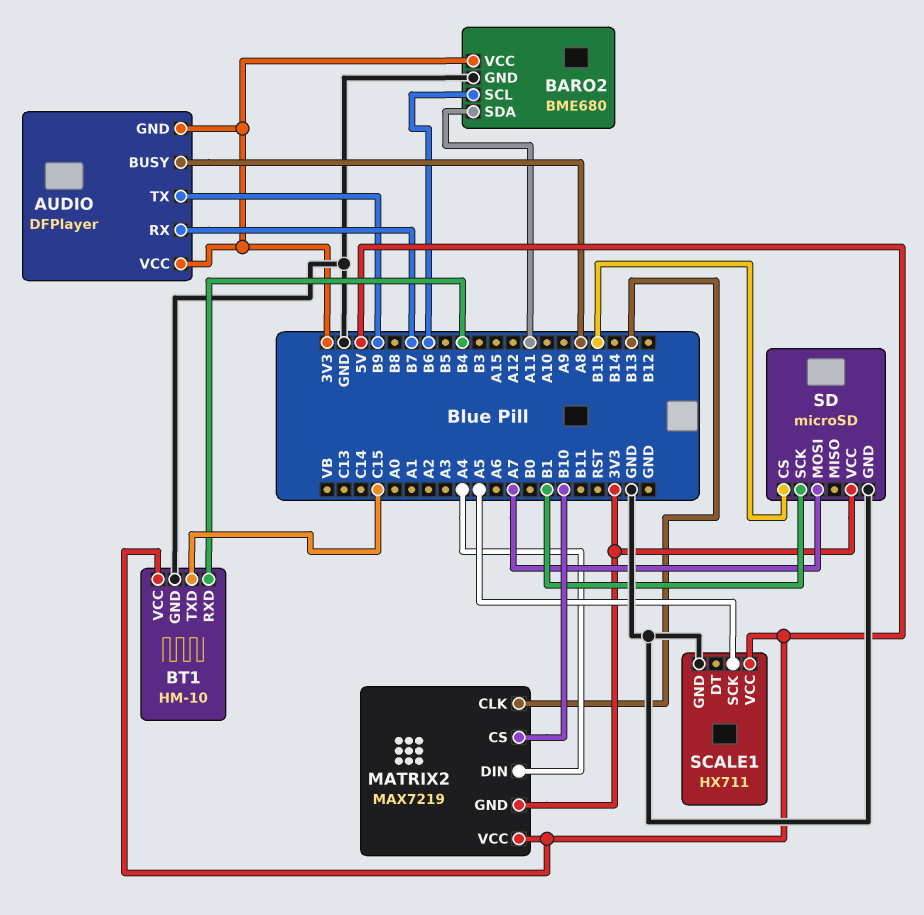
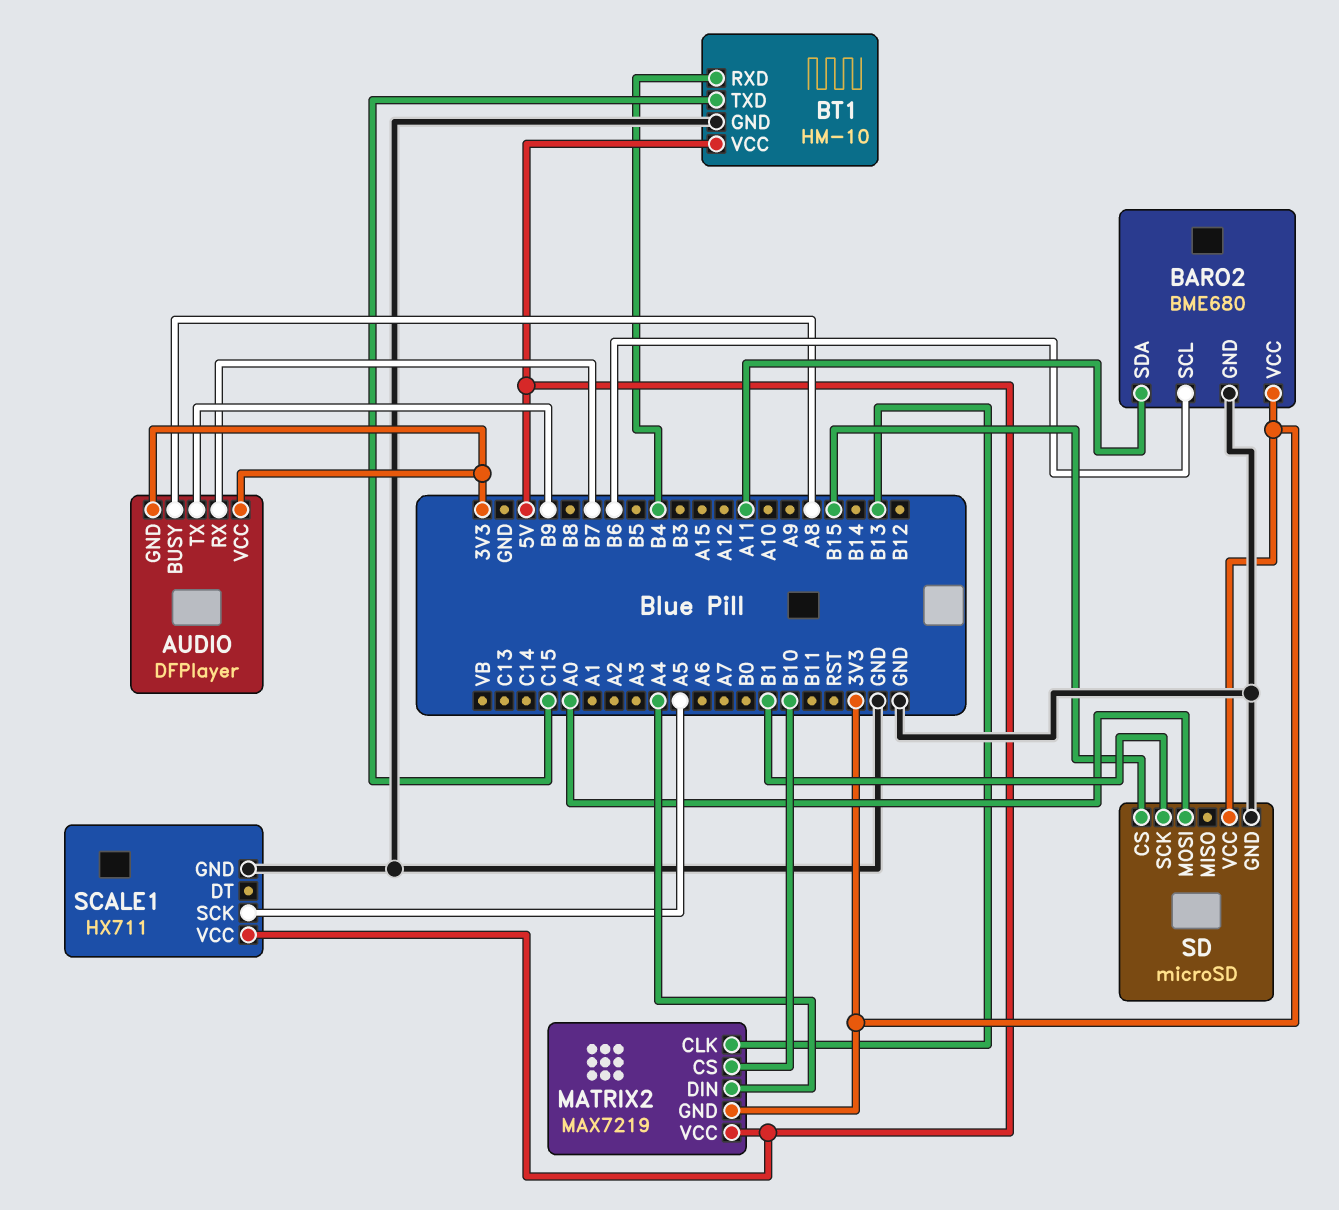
SD pin MOSI: A7 -> A0

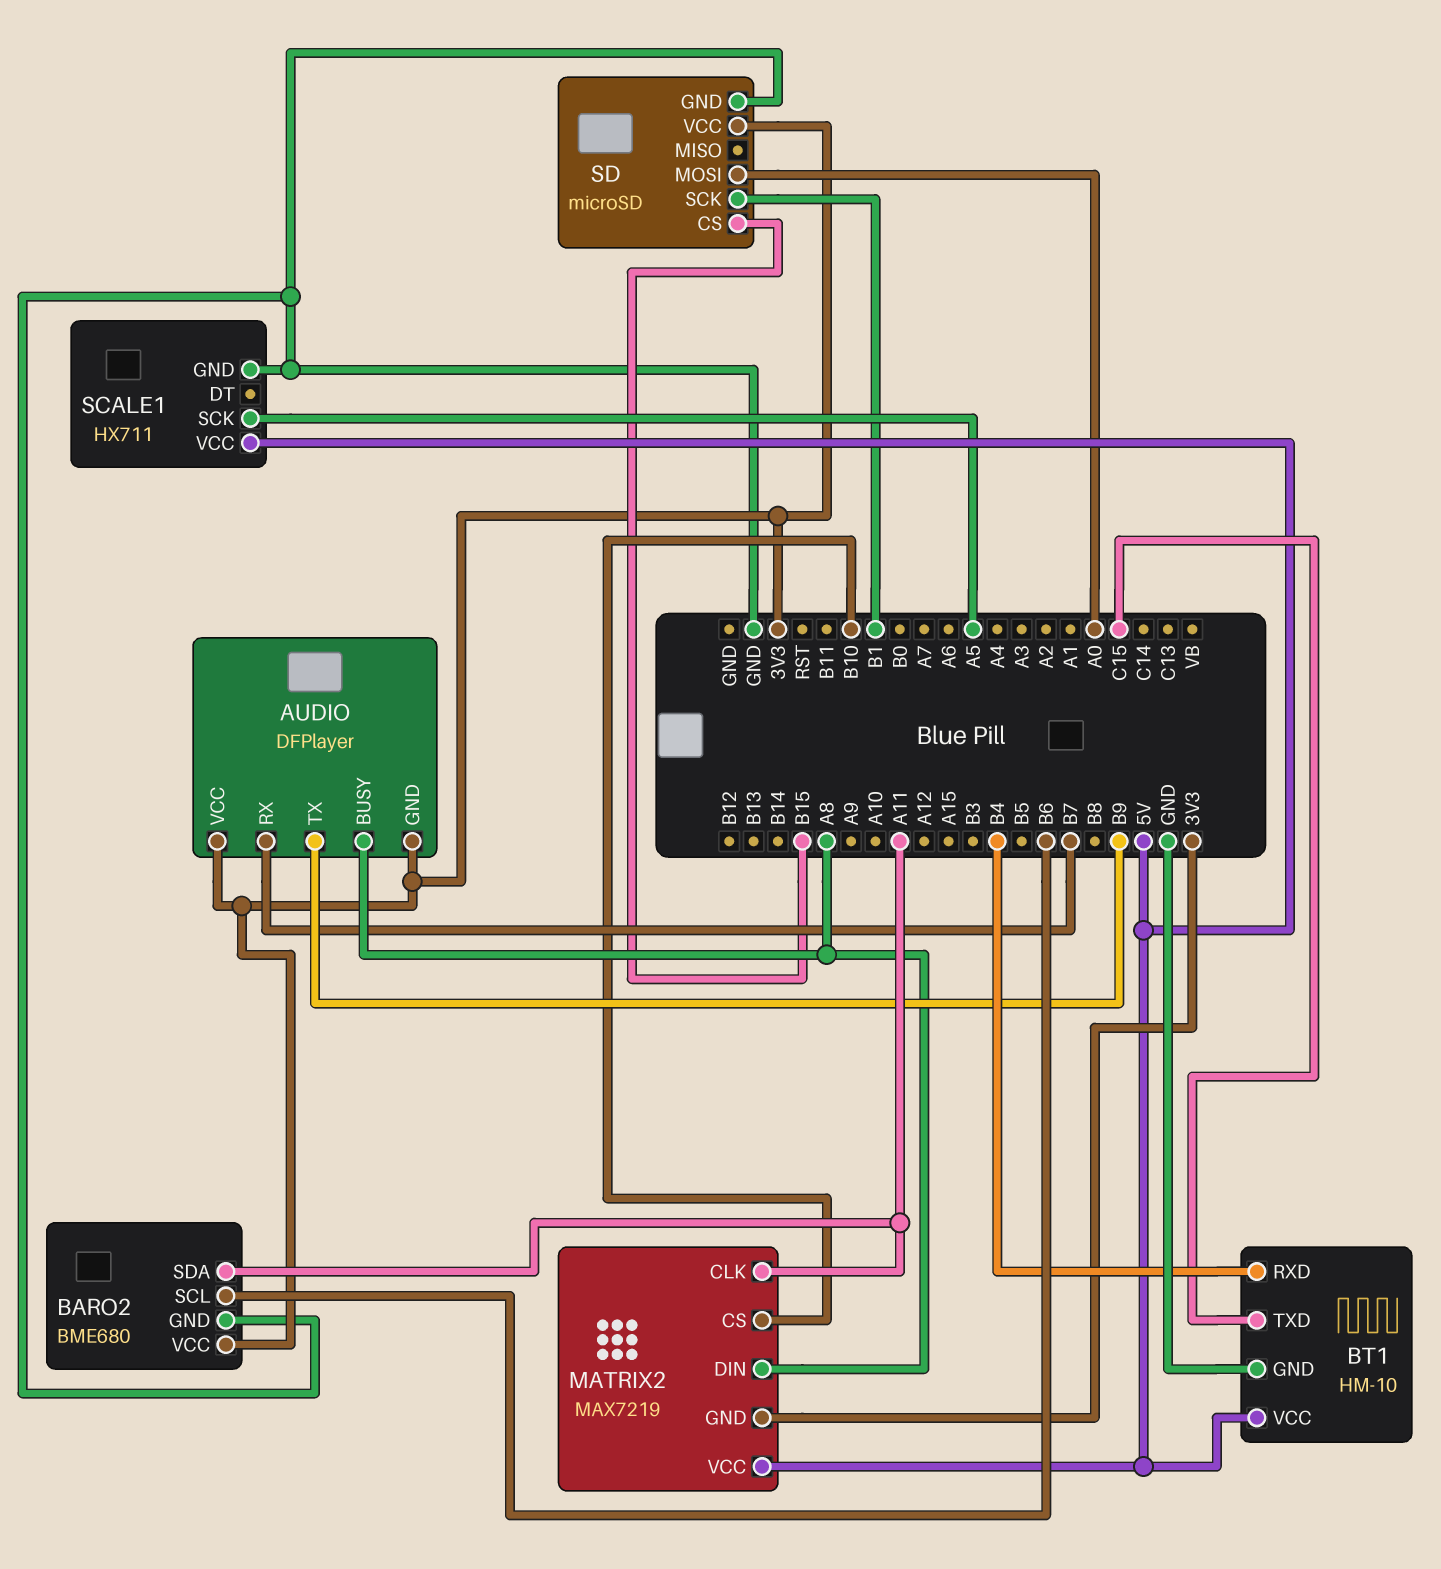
MATRIX2 pin CLK: B13 -> A11
MATRIX2 pin DIN: A4 -> A8

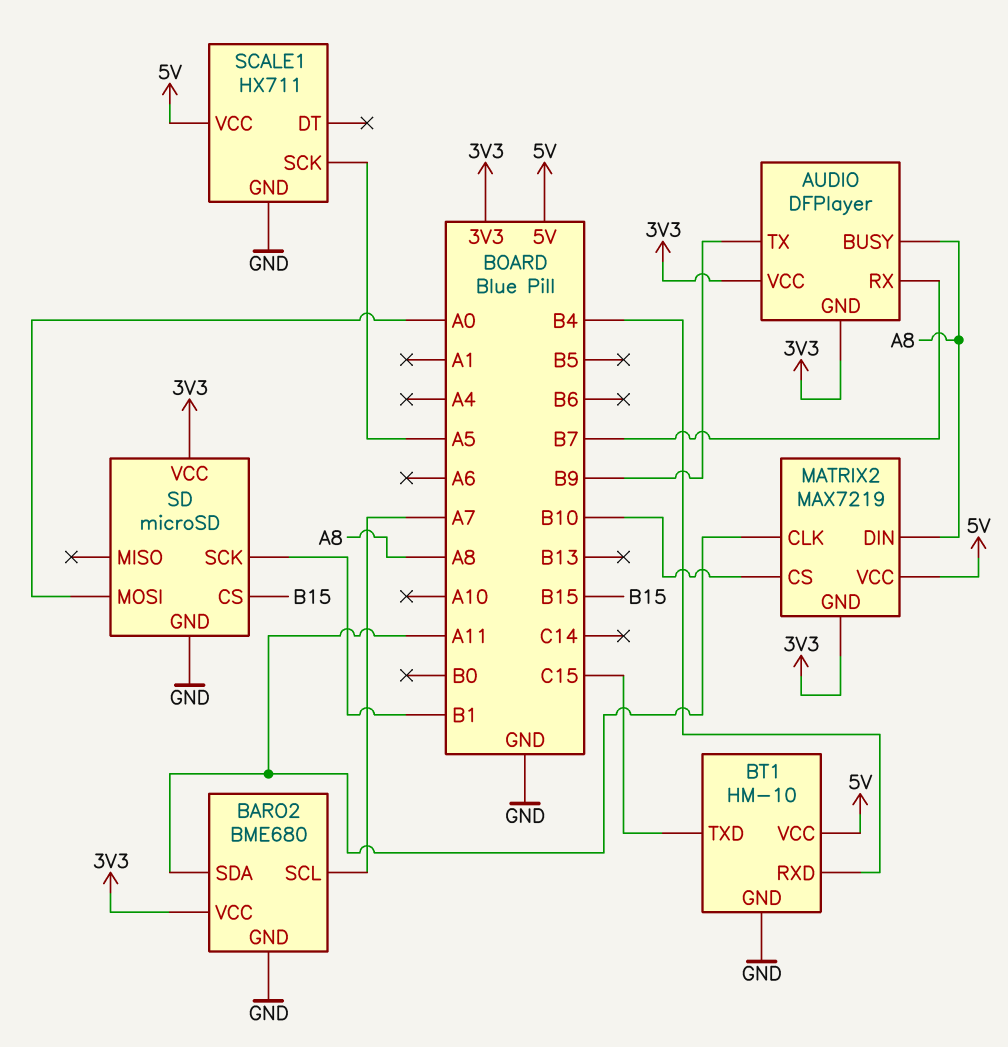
BARO2 pin SCL: B6 -> A7

